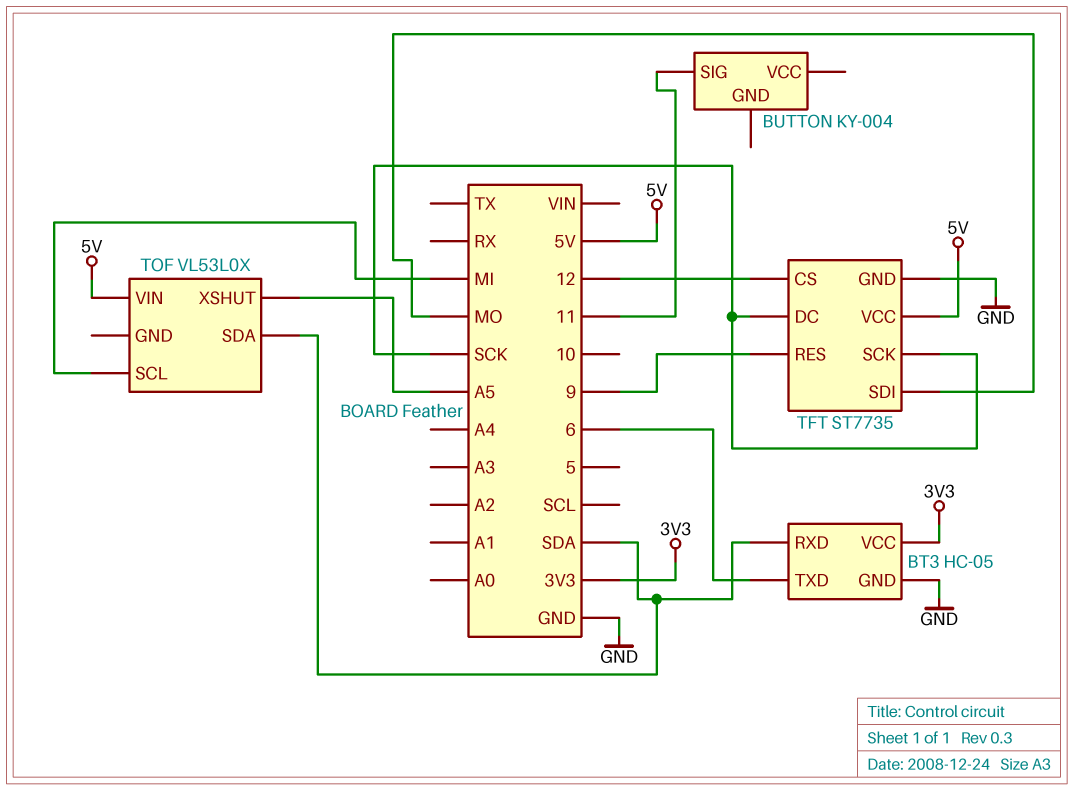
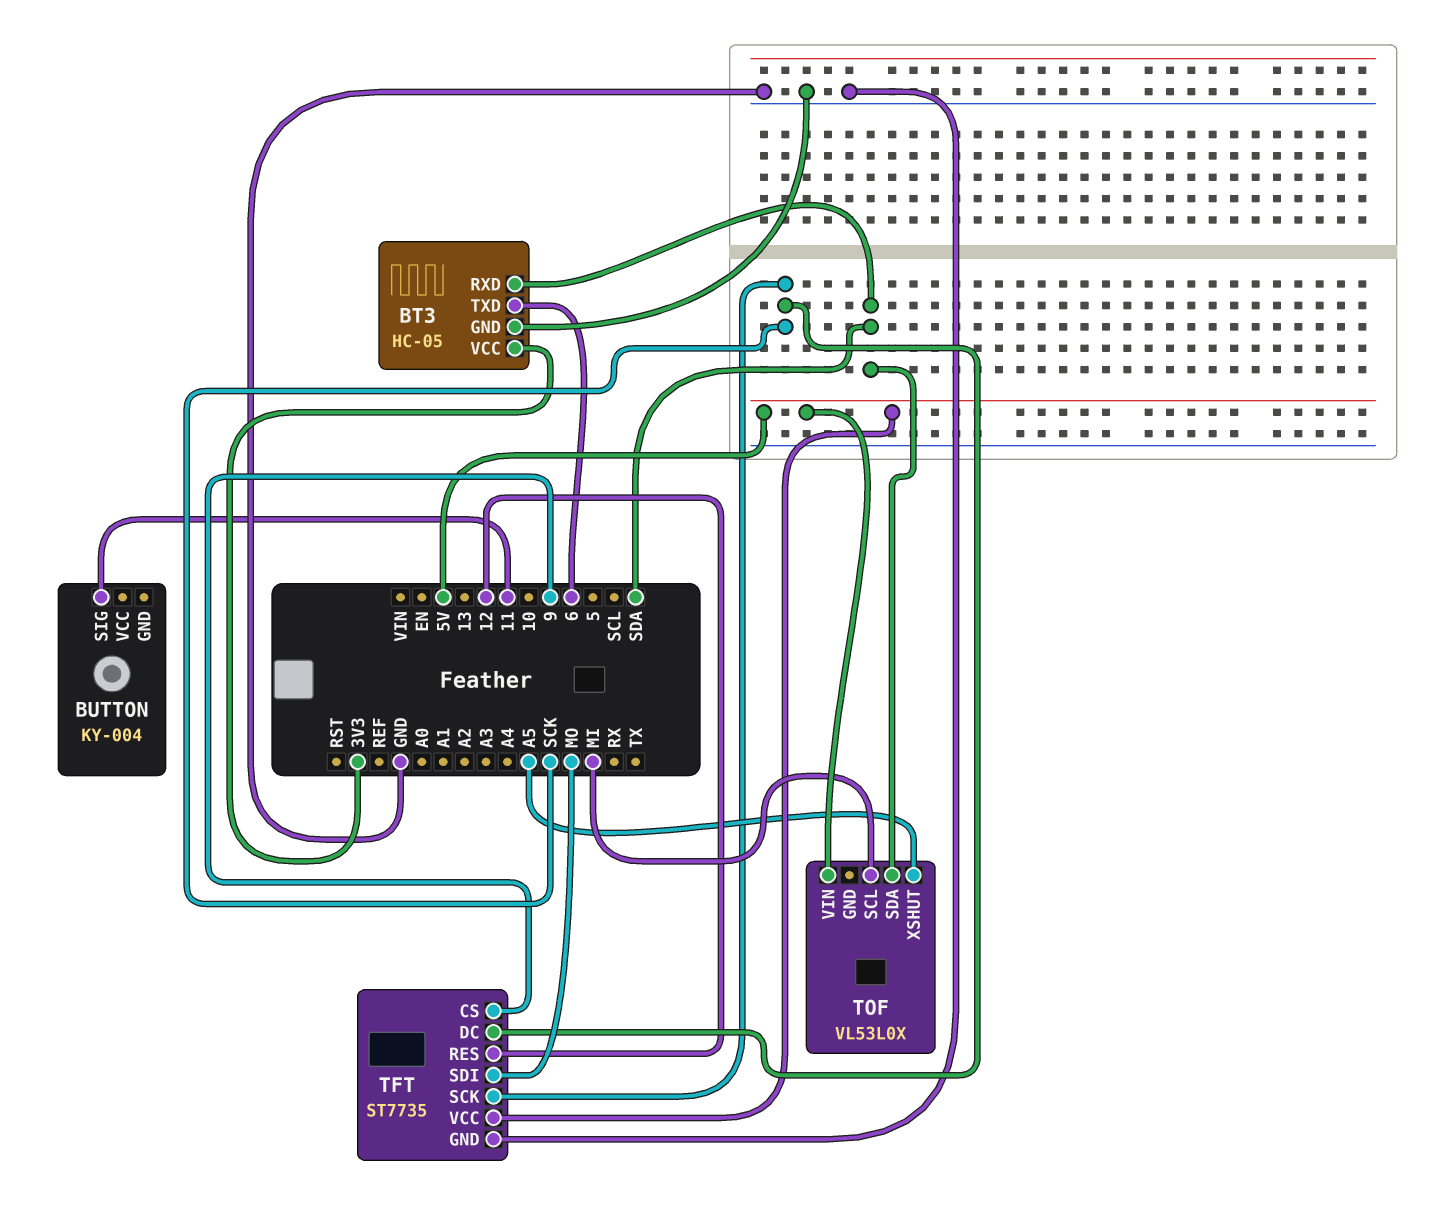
TFT pin CS: 12 -> 9
TFT pin RES: 9 -> 12

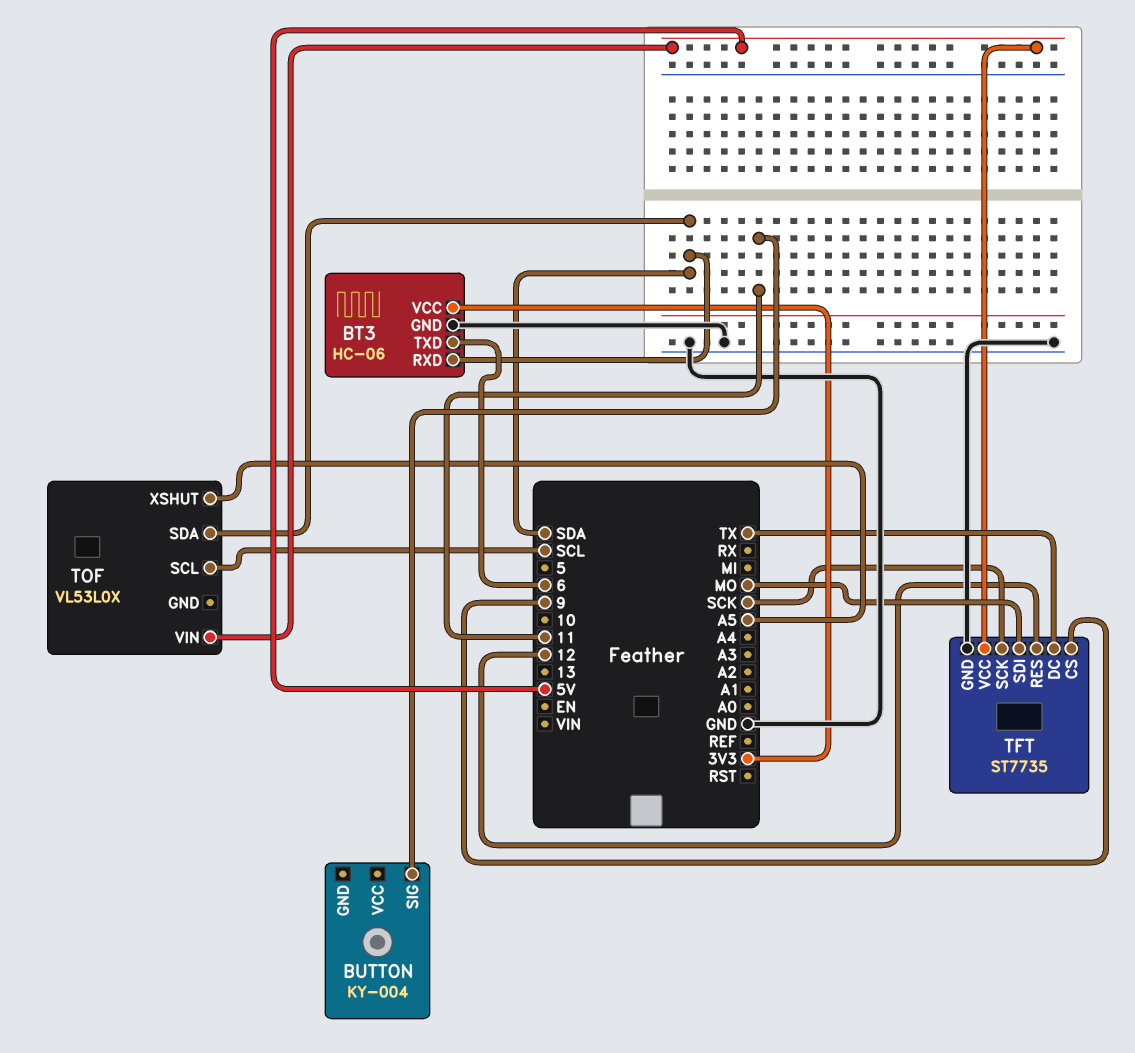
BT3: HC-05 -> HC-06
TFT pin DC: SCK -> TX
TOF pin SCL: MI -> SCL

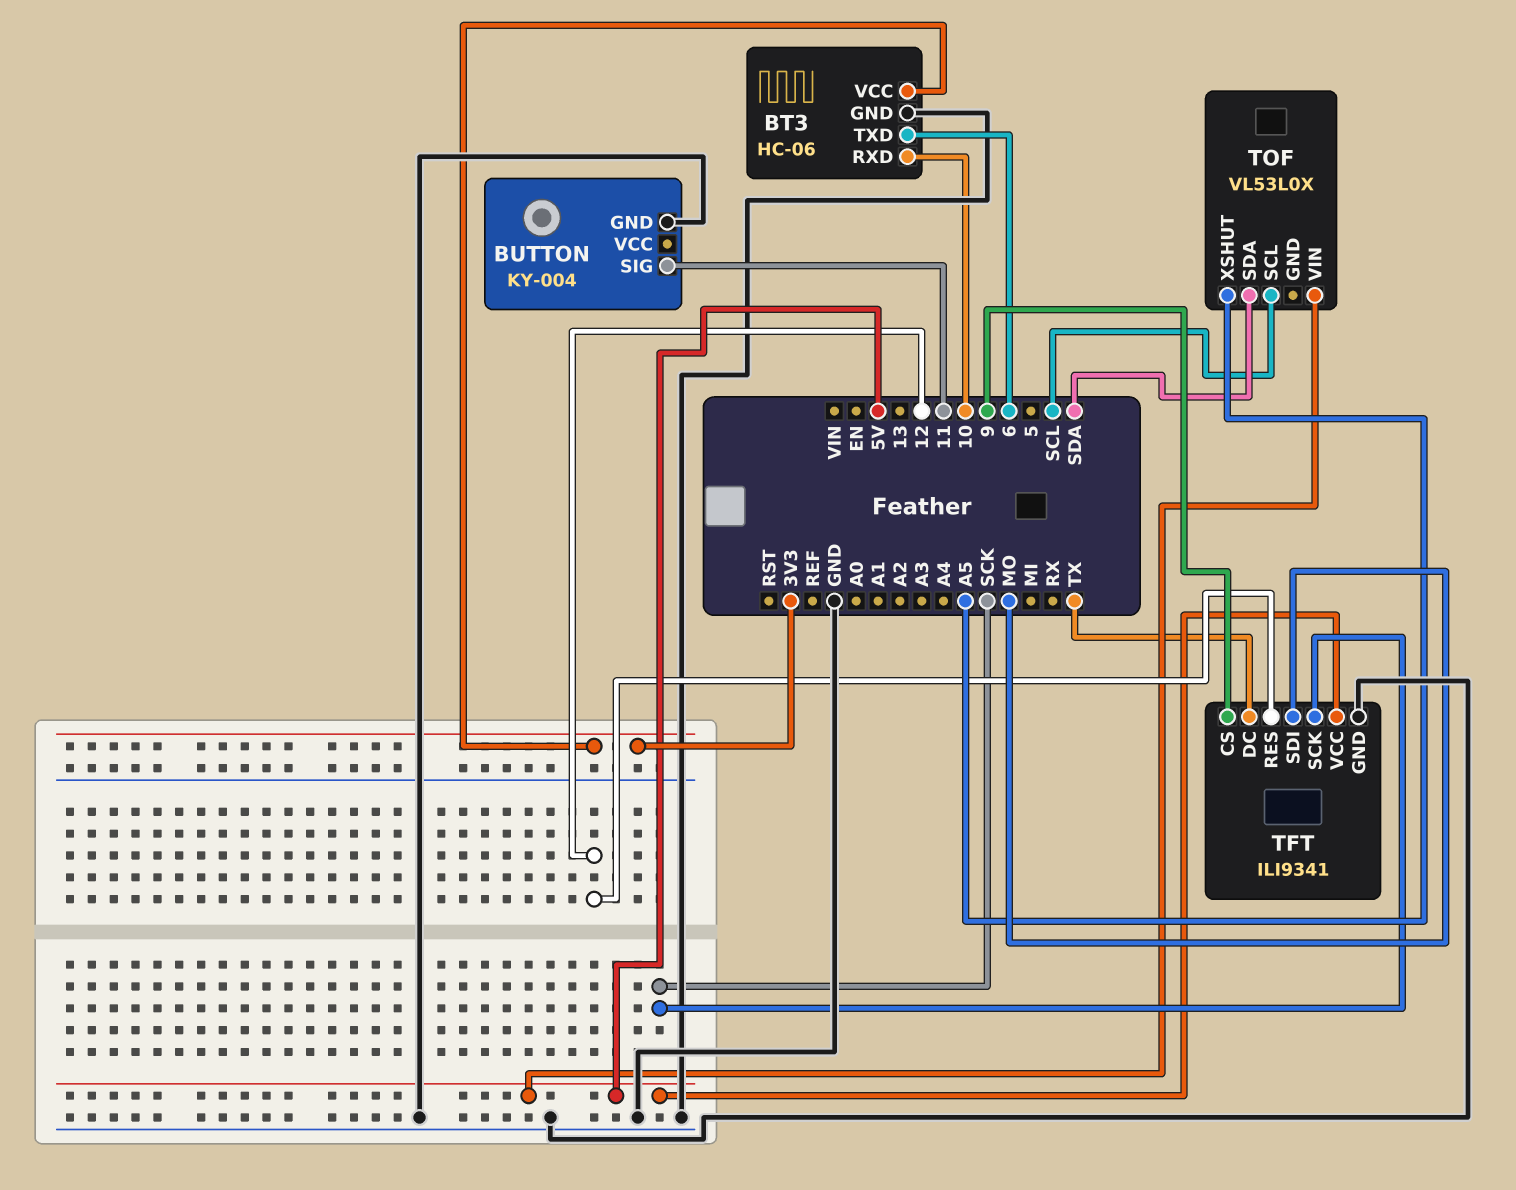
BT3 pin RXD: SDA -> 10
BUTTON pin GND: none -> GND
TFT: ST7735 -> ILI9341

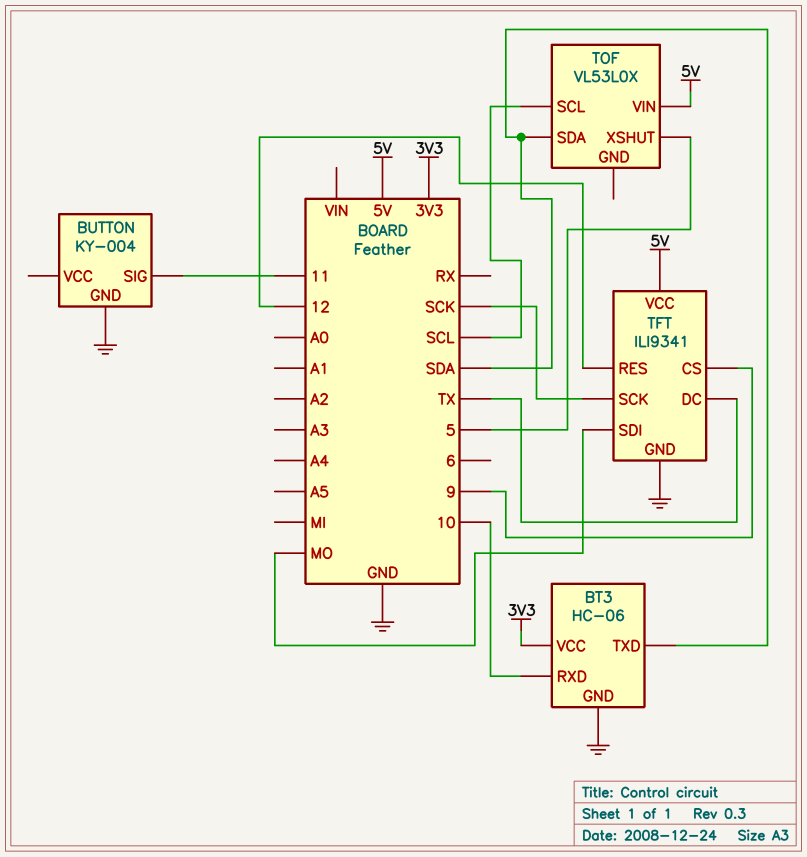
BT3 pin TXD: 6 -> SDA
TOF pin XSHUT: A5 -> 5

